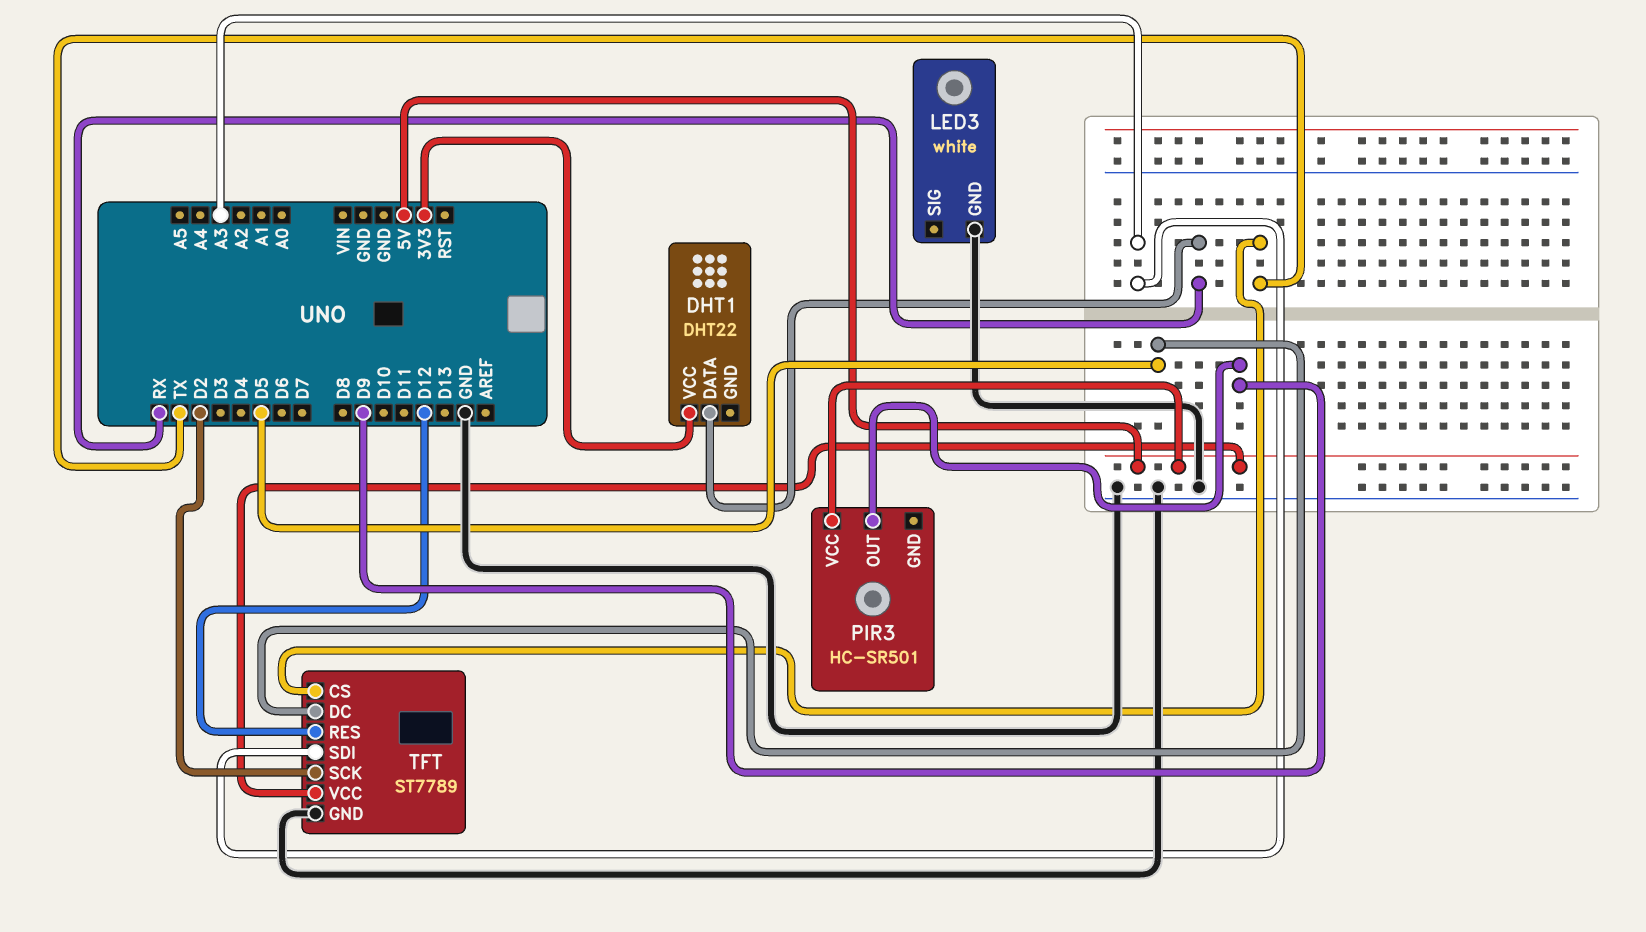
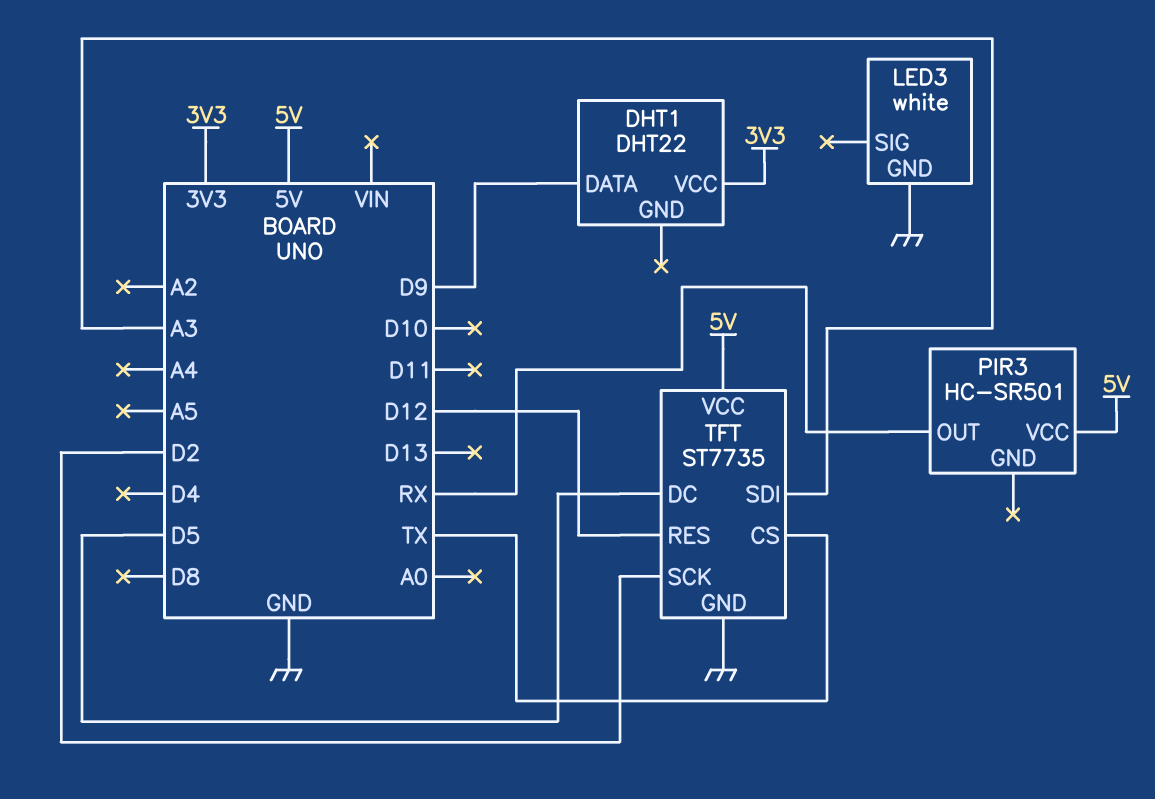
DHT1 pin DATA: RX -> D9
PIR3 pin OUT: D9 -> RX
TFT: ST7789 -> ST7735

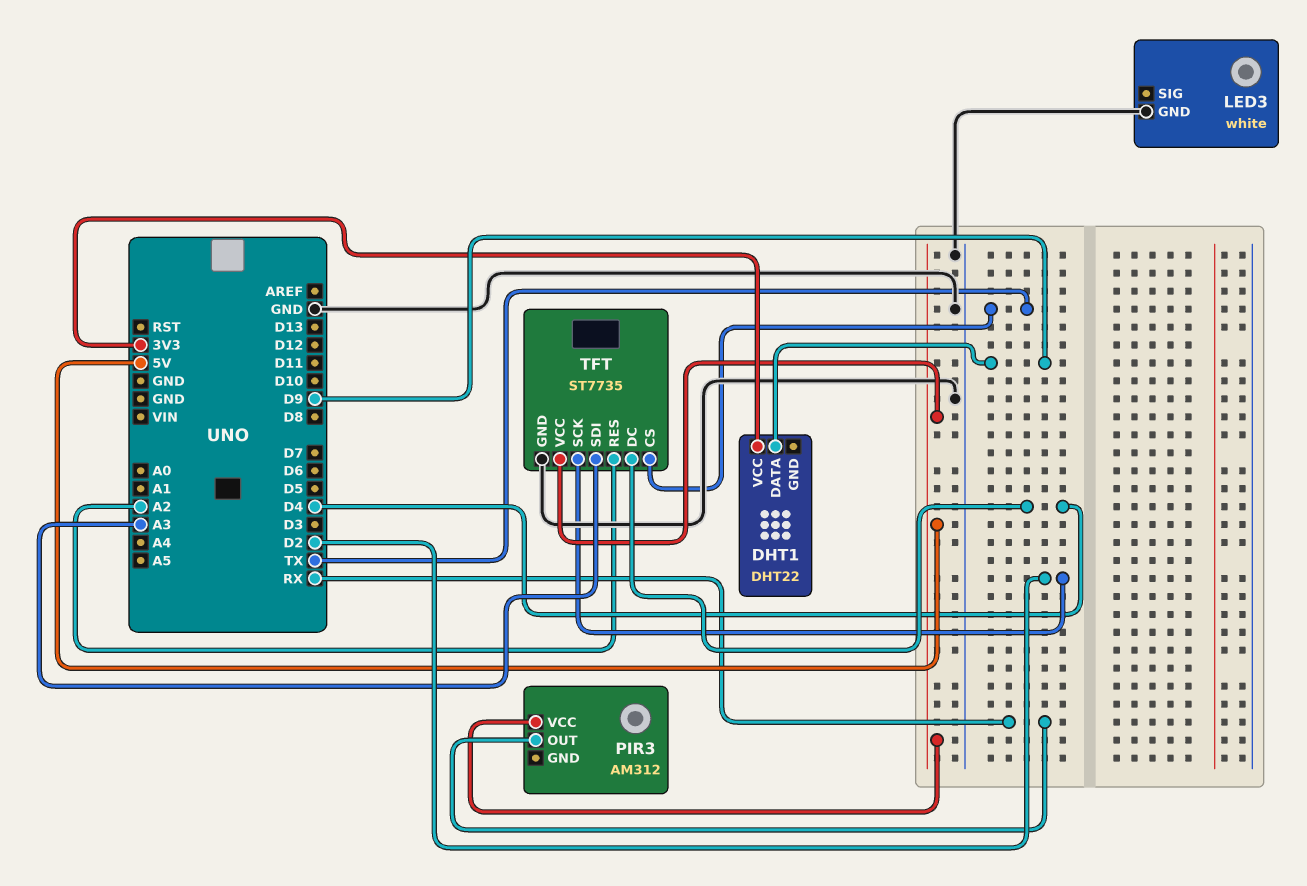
PIR3: HC-SR501 -> AM312
TFT pin DC: D5 -> D4
TFT pin RES: D12 -> A2

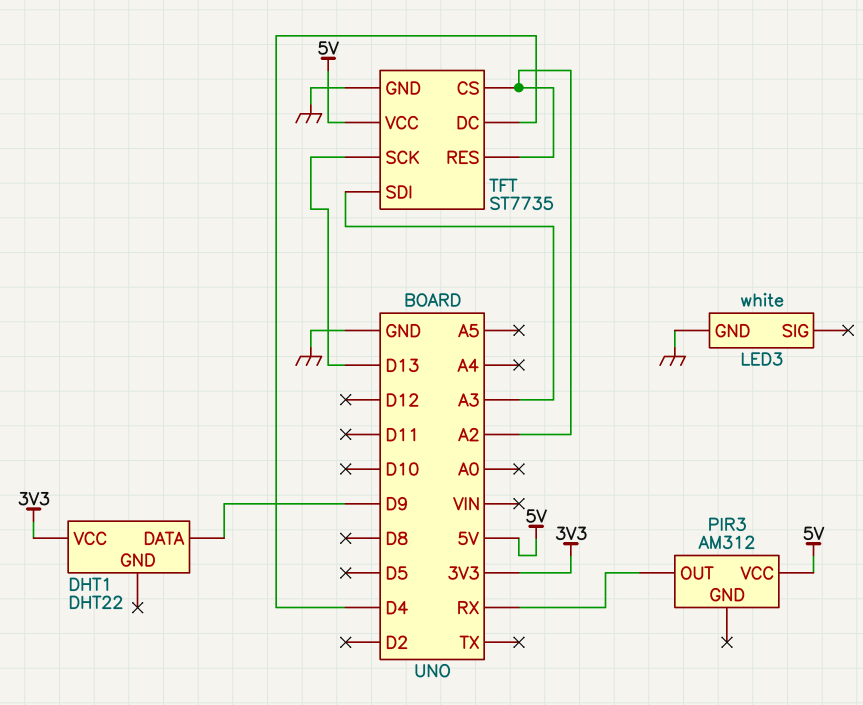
TFT pin CS: TX -> A2
TFT pin SCK: D2 -> D13

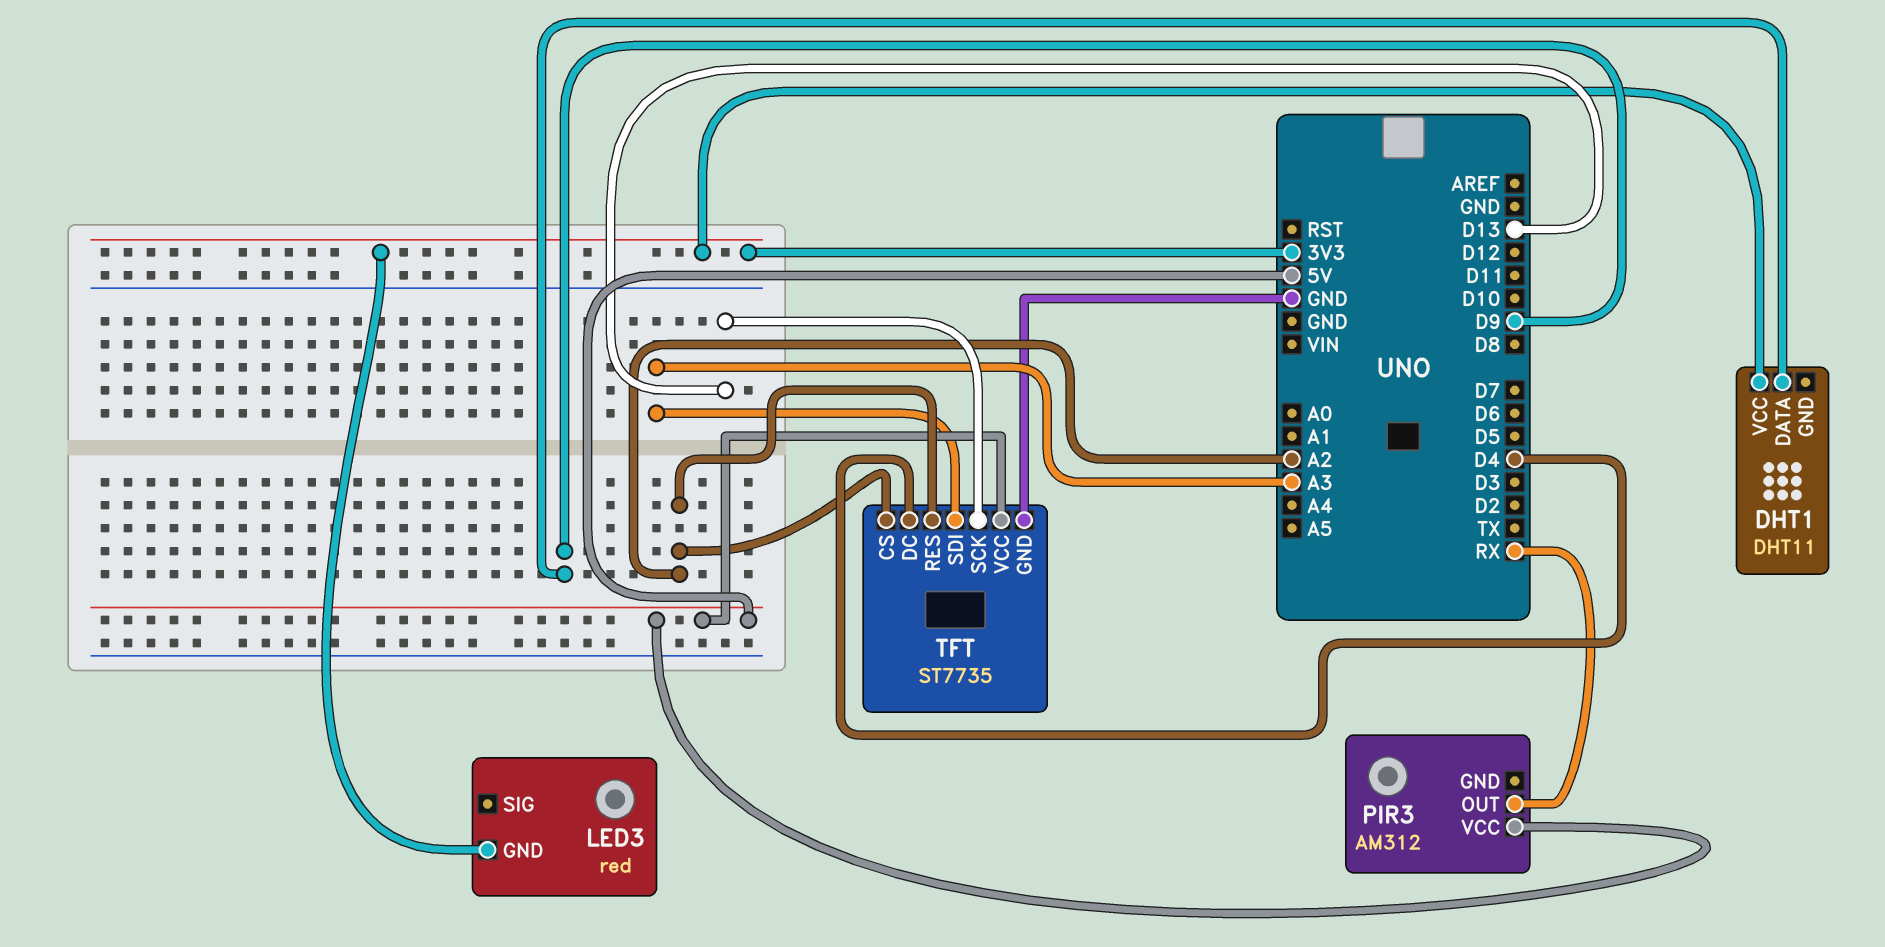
DHT1: DHT22 -> DHT11
LED3: white -> red
LED3 pin GND: GND -> 3V3

